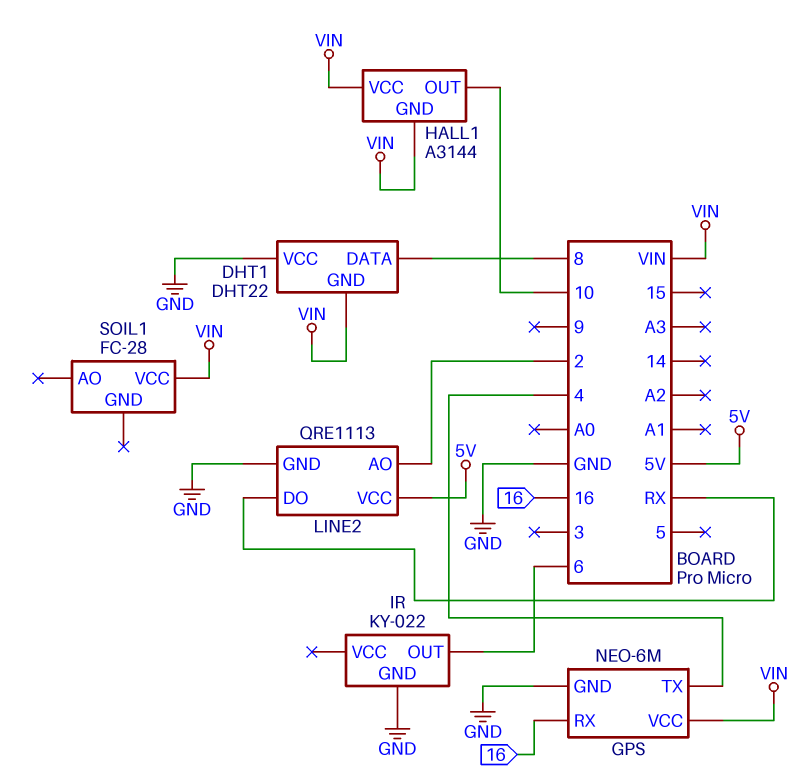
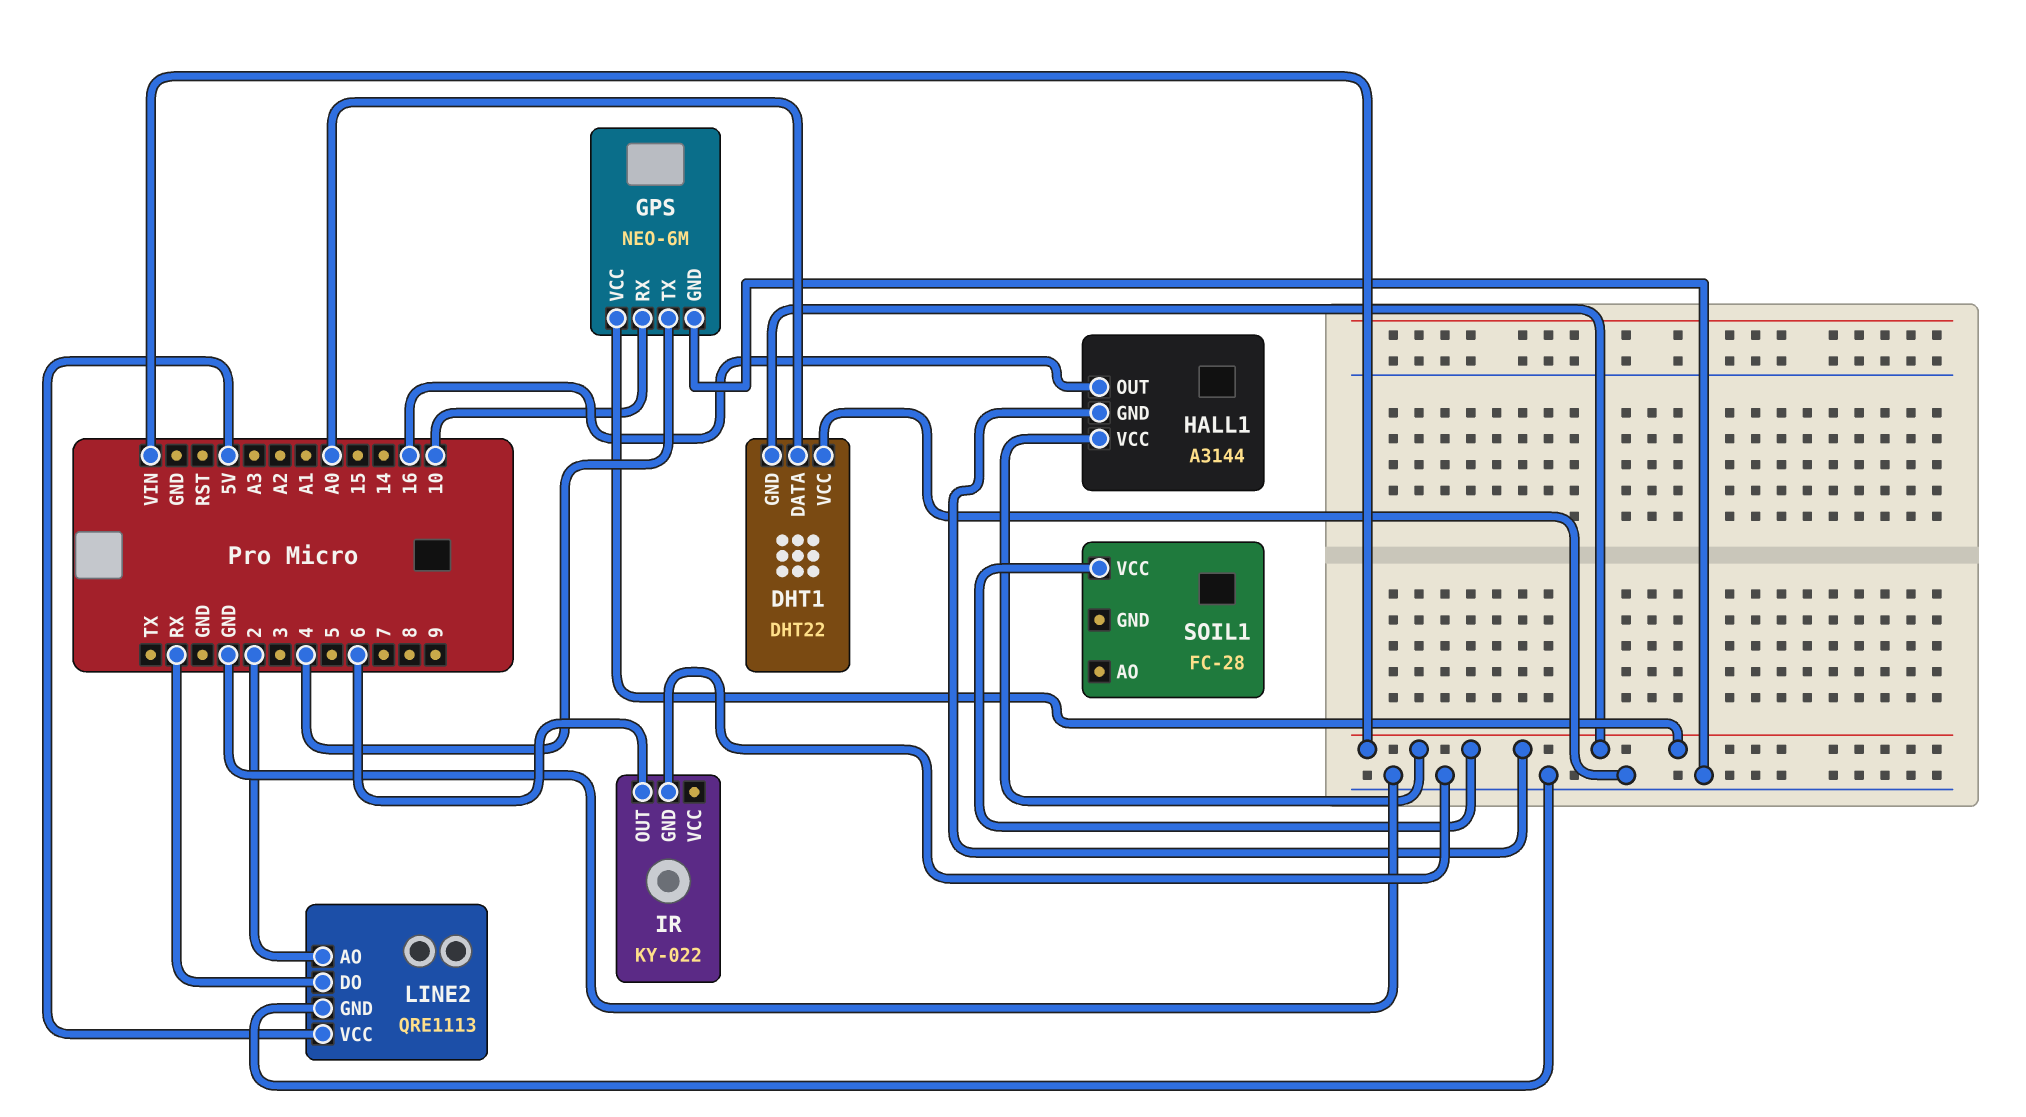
DHT1 pin DATA: 8 -> A0
GPS pin RX: 16 -> 10
HALL1 pin OUT: 10 -> 16

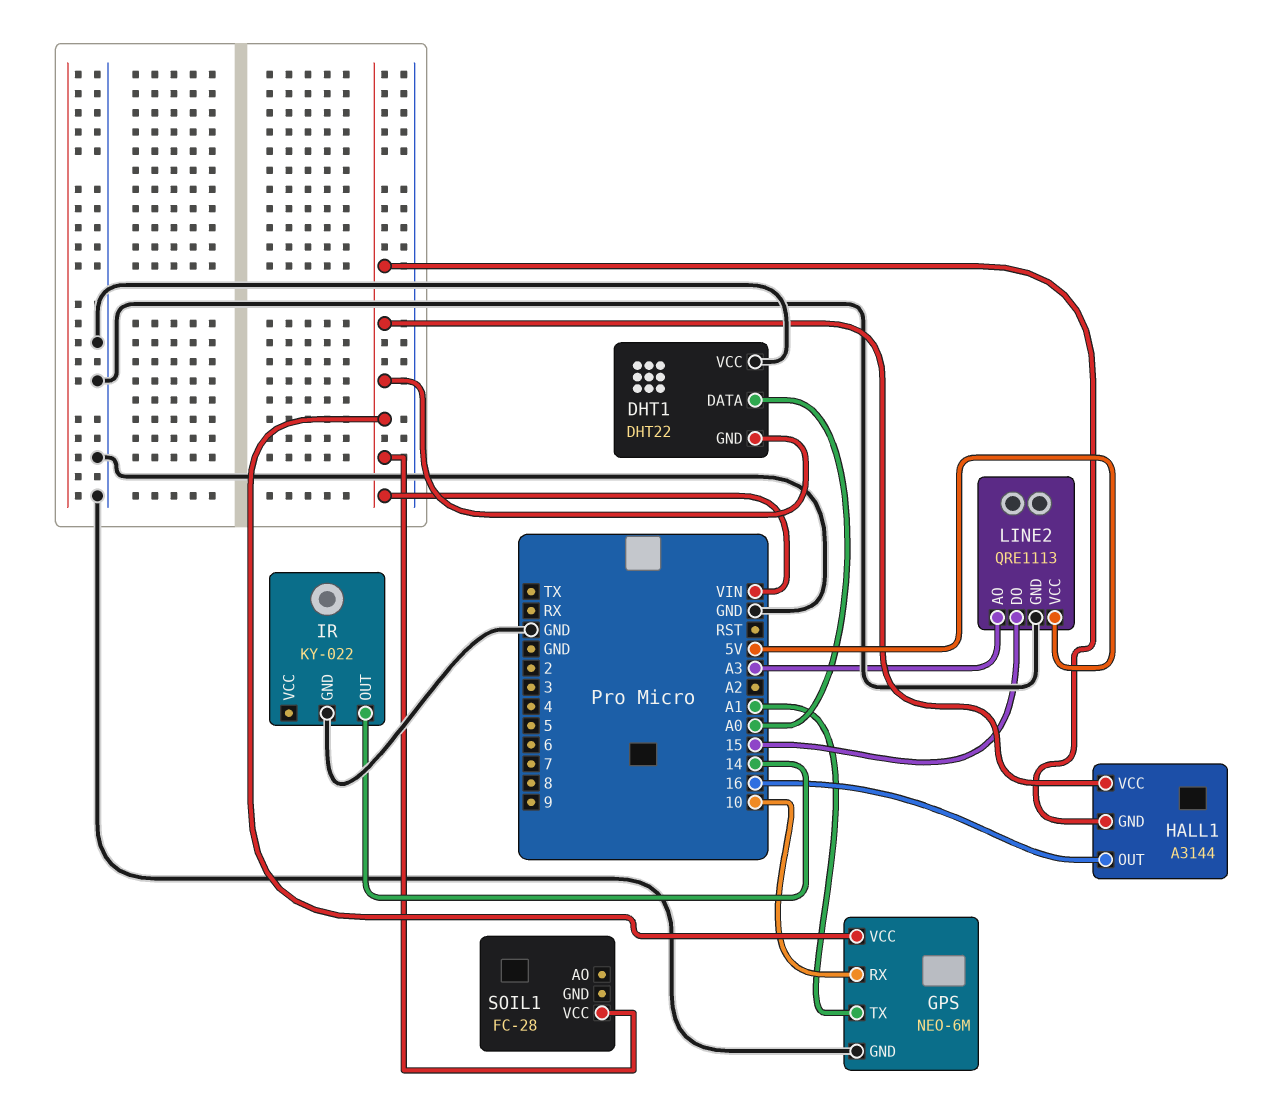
GPS pin TX: 4 -> A1
IR pin OUT: 6 -> 14
LINE2 pin AO: 2 -> A3
LINE2 pin DO: RX -> 15

